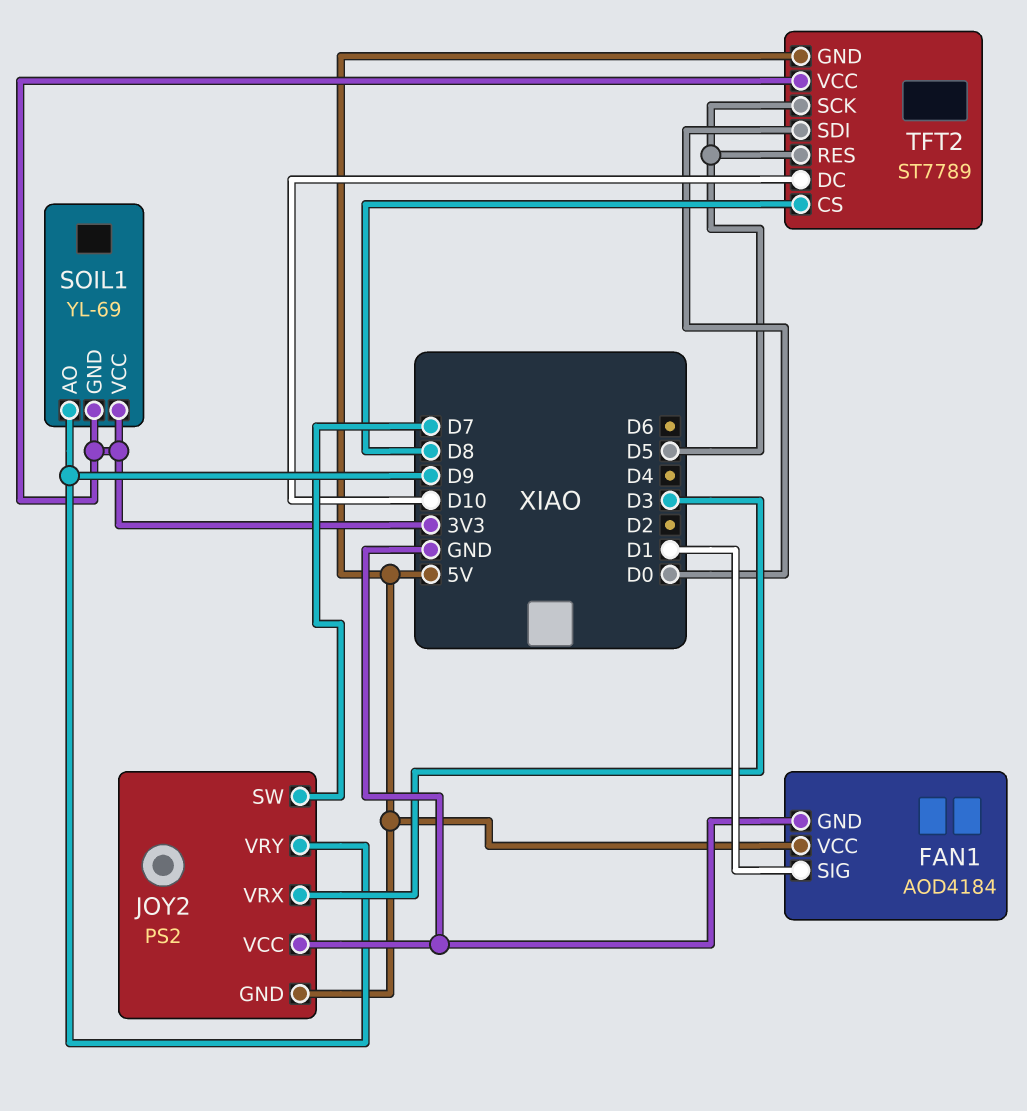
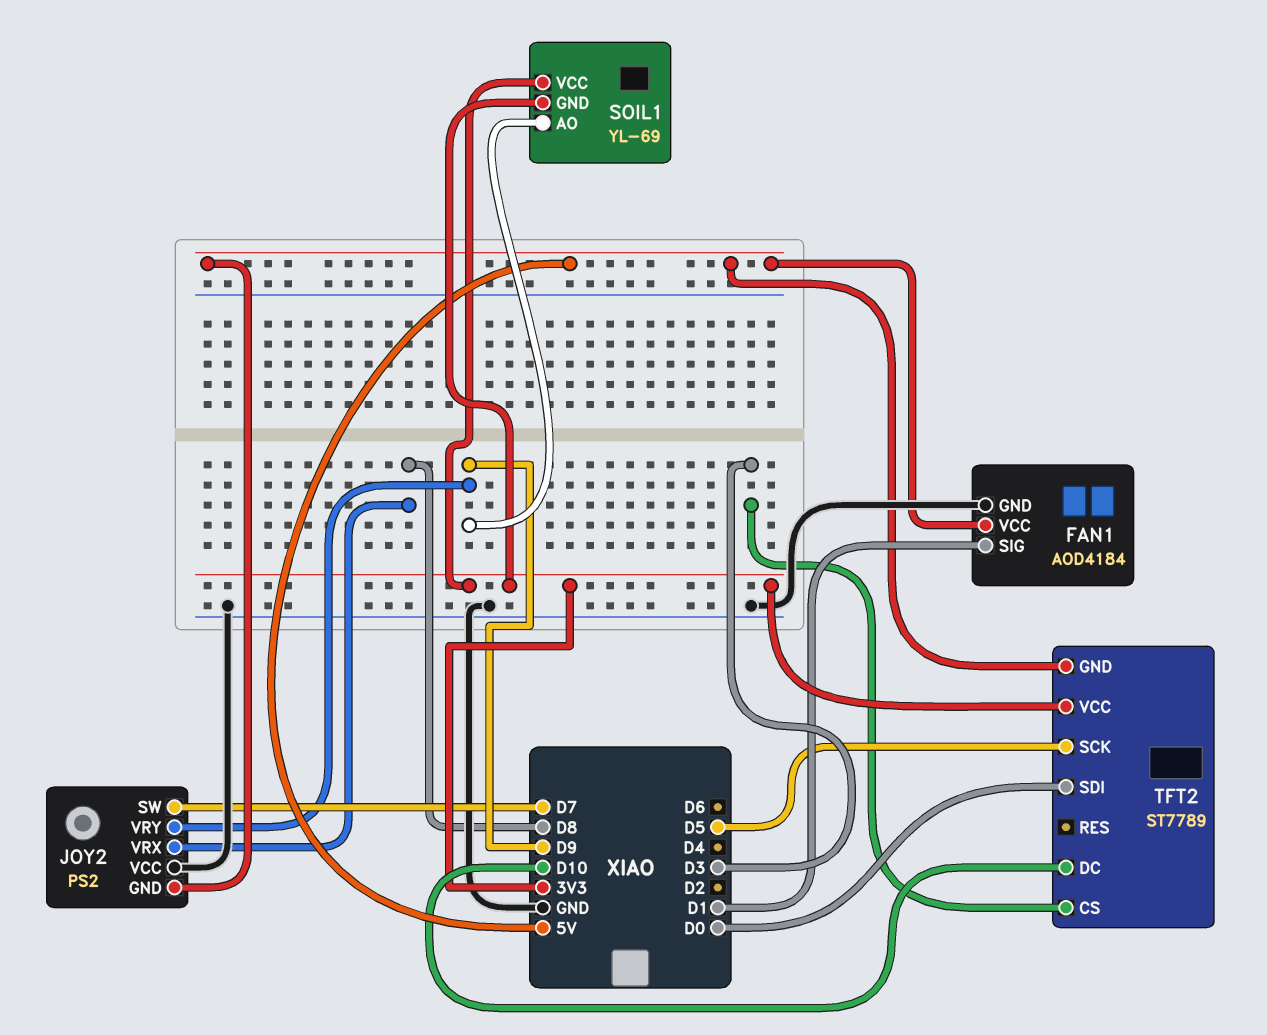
JOY2 pin VRX: D3 -> D8
TFT2 pin CS: D8 -> D3
TFT2 pin RES: D5 -> none

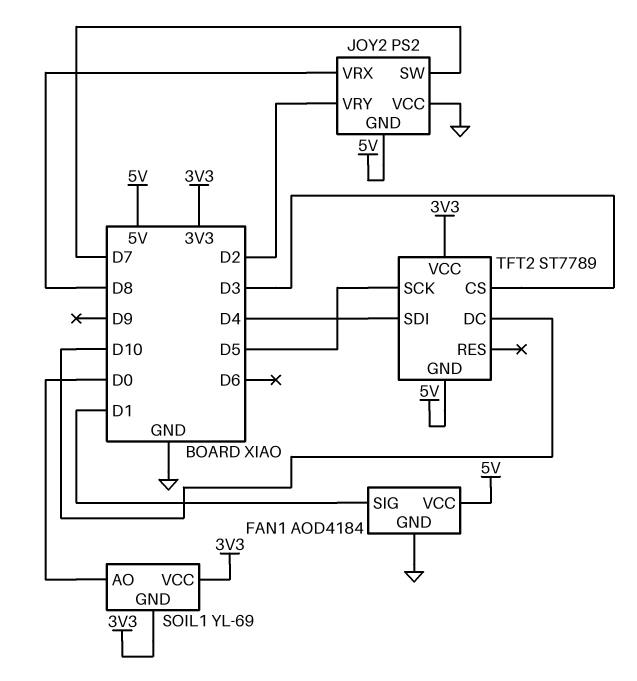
JOY2 pin VRY: D9 -> D2
SOIL1 pin AO: D9 -> D0
TFT2 pin SDI: D0 -> D4

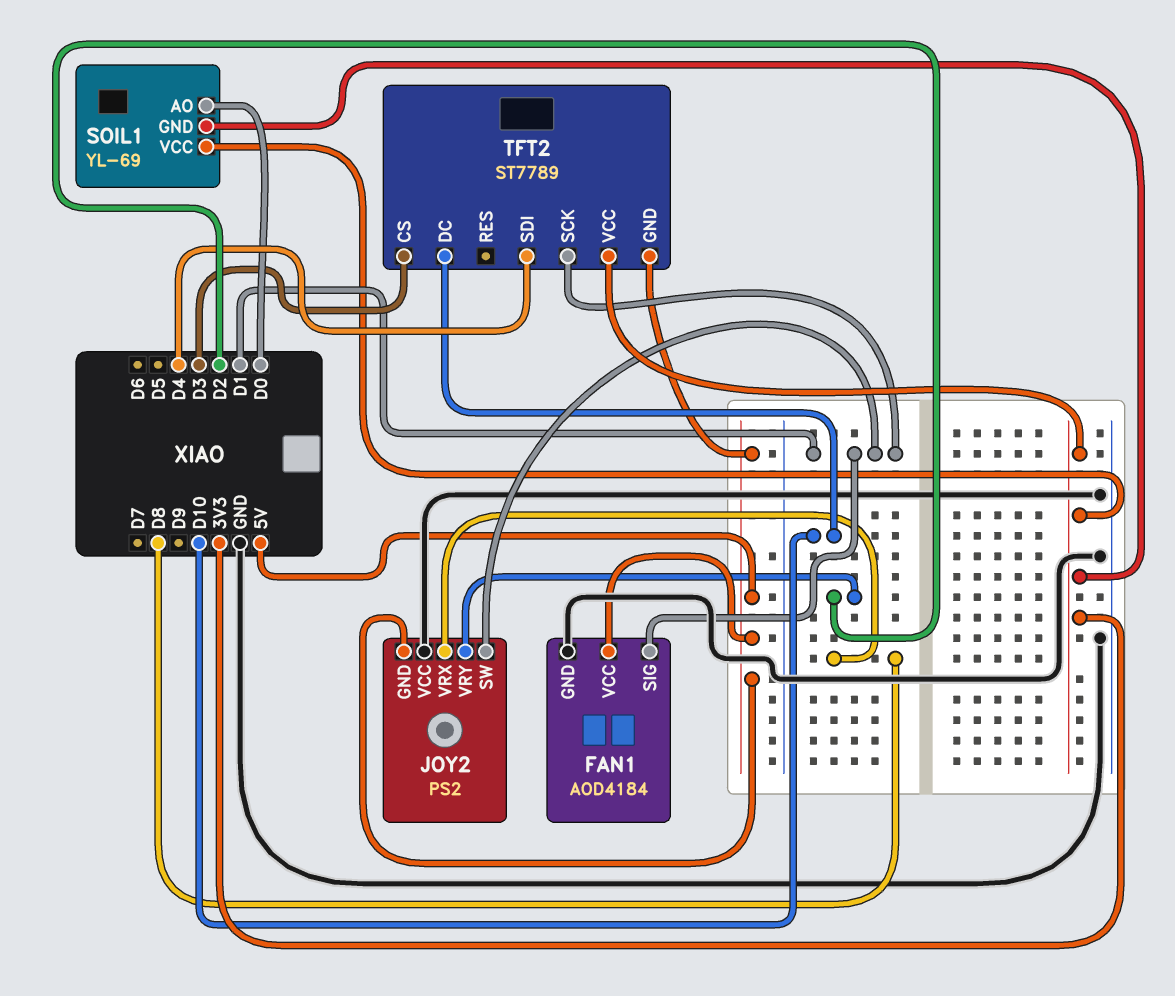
JOY2 pin SW: D7 -> D1
TFT2 pin SCK: D5 -> D1

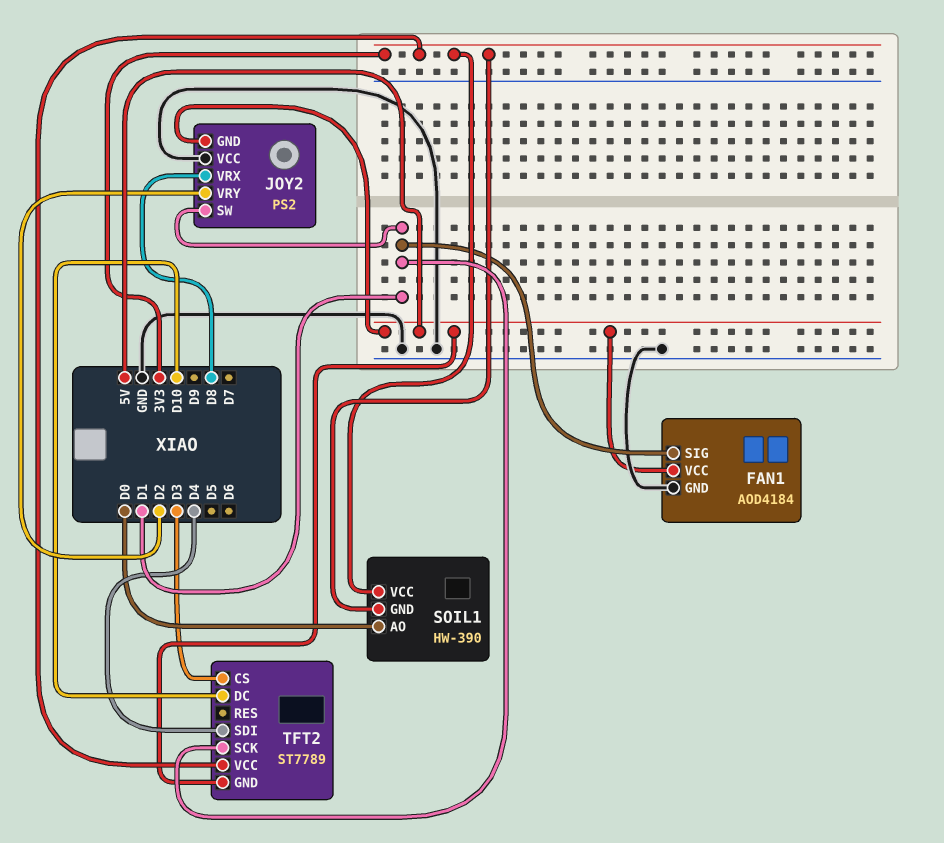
SOIL1: YL-69 -> HW-390

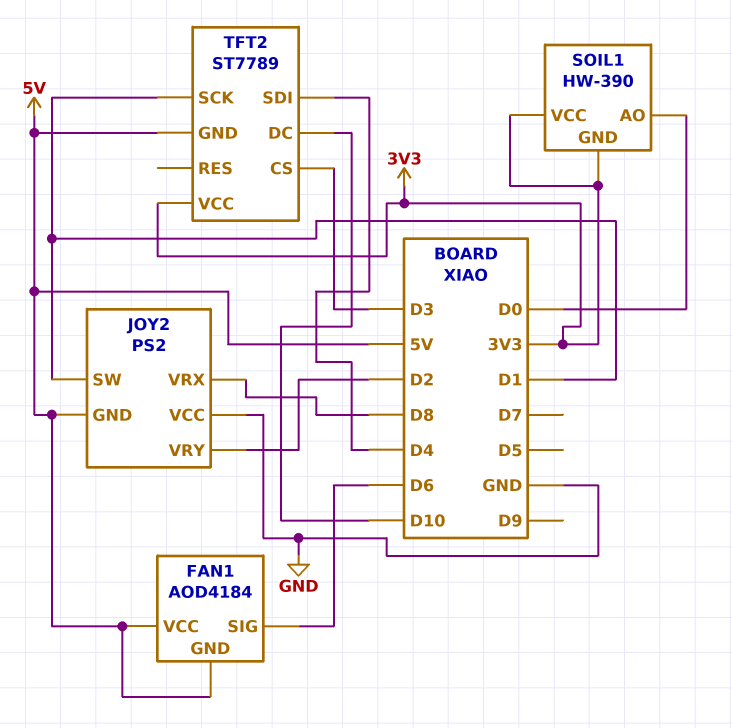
FAN1 pin GND: GND -> 5V
FAN1 pin SIG: D1 -> D6

